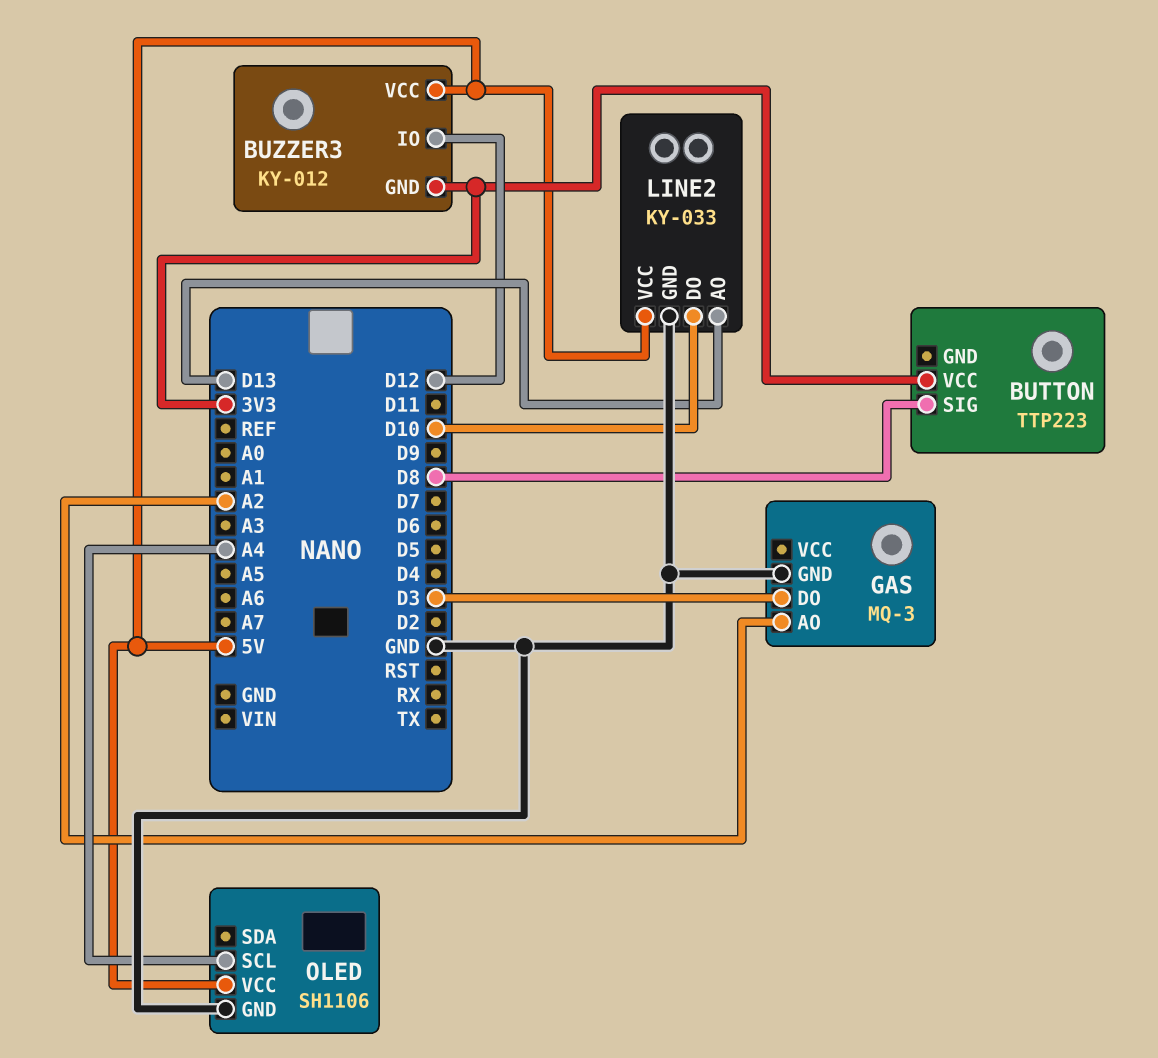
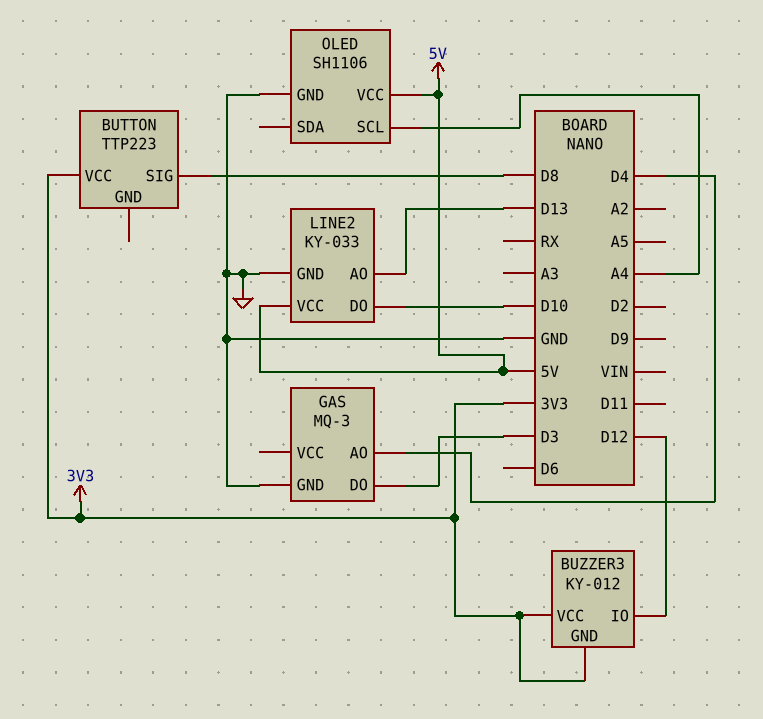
BUZZER3 pin VCC: 5V -> 3V3
GAS pin AO: A2 -> D4

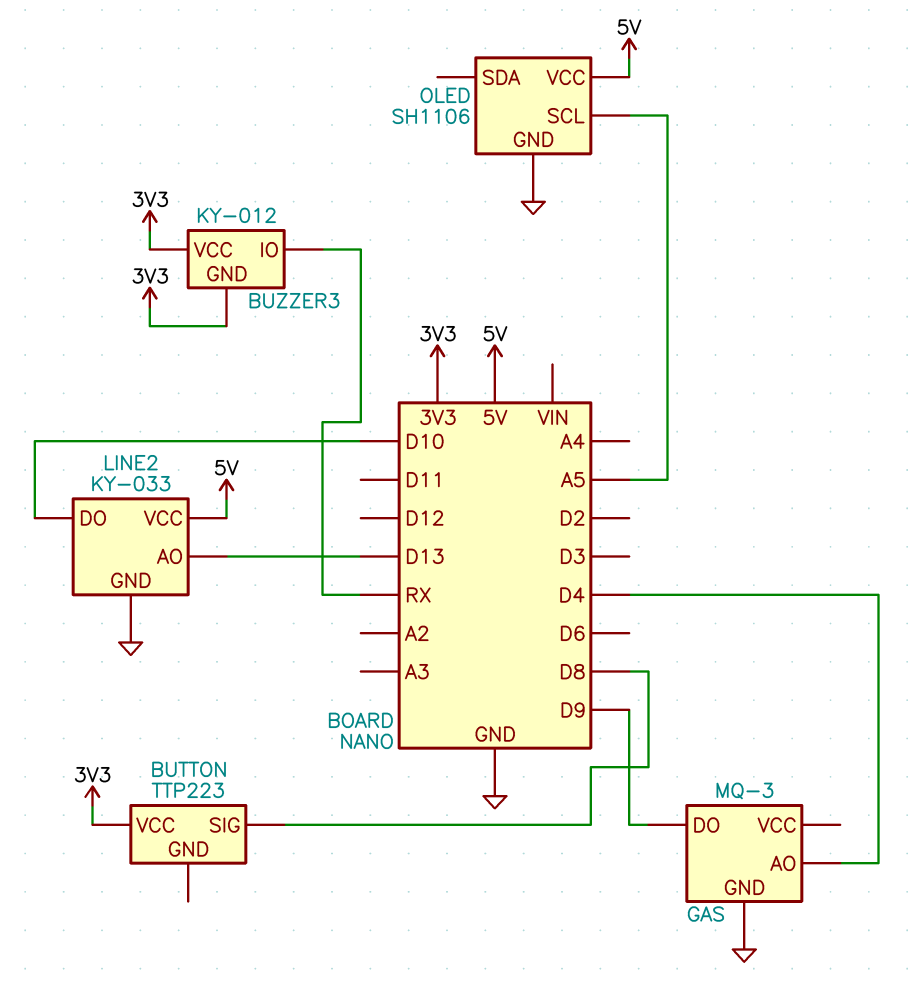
BUZZER3 pin IO: D12 -> RX
GAS pin DO: D3 -> D9
OLED pin SCL: A4 -> A5

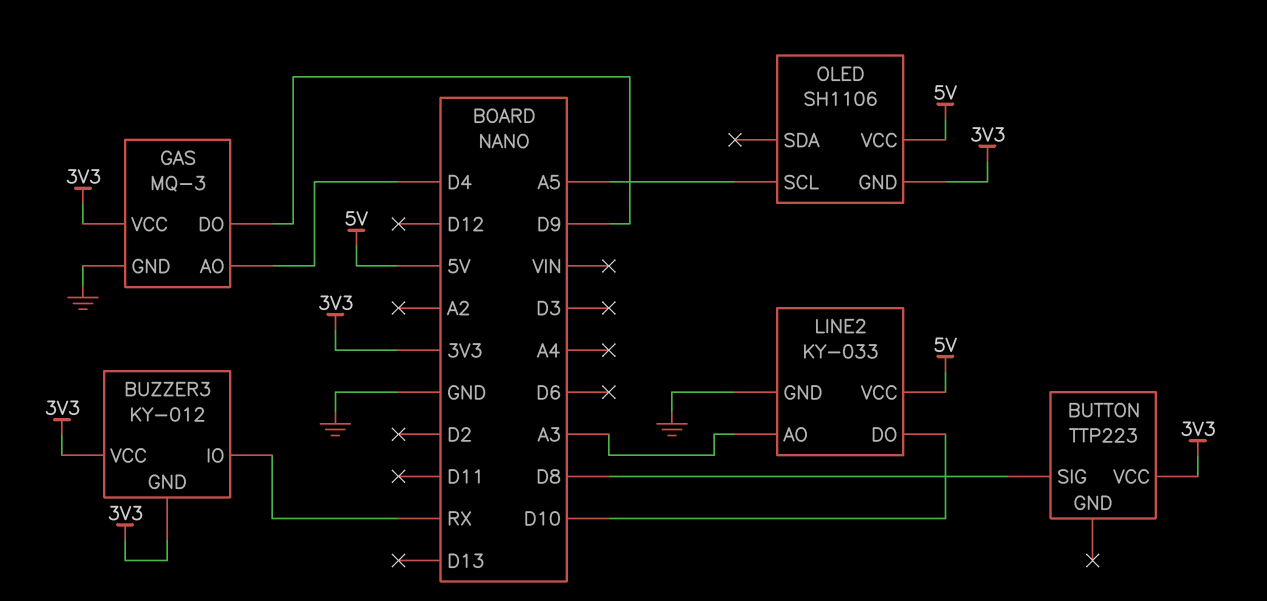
GAS pin VCC: none -> 3V3
LINE2 pin AO: D13 -> A3
OLED pin GND: GND -> 3V3

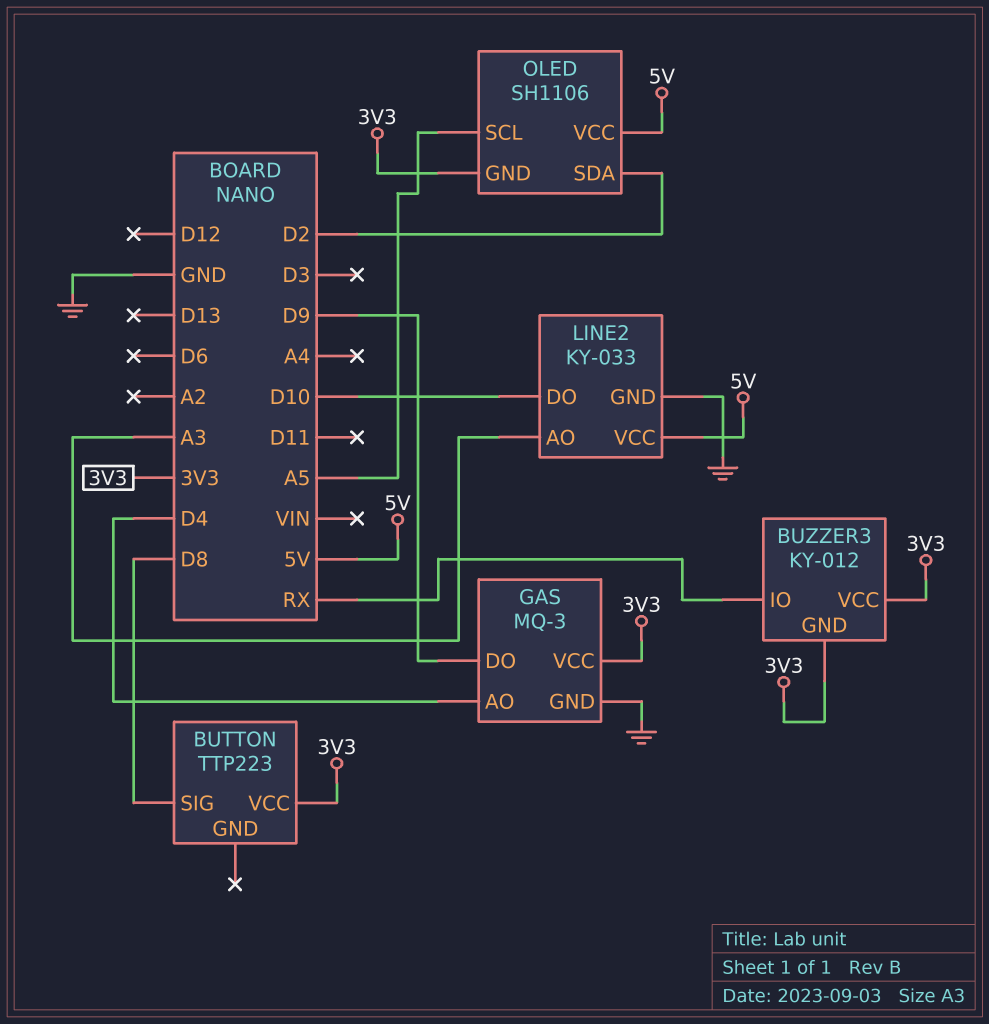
OLED pin SDA: none -> D2

